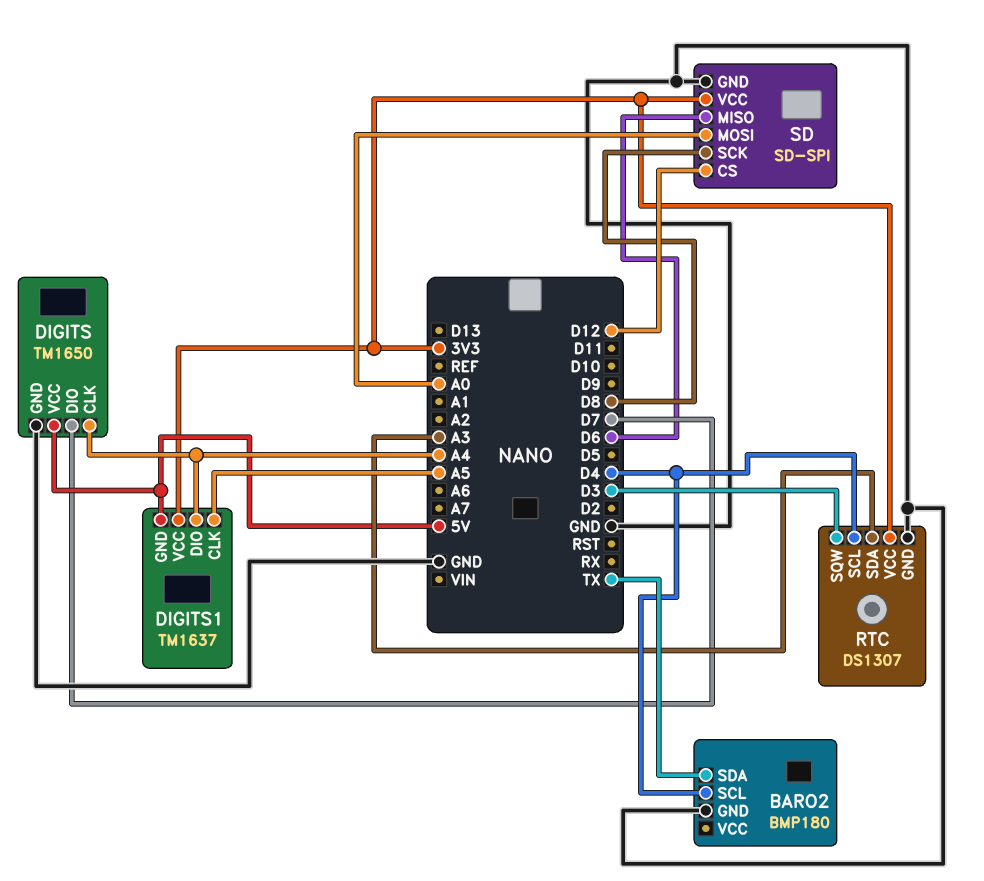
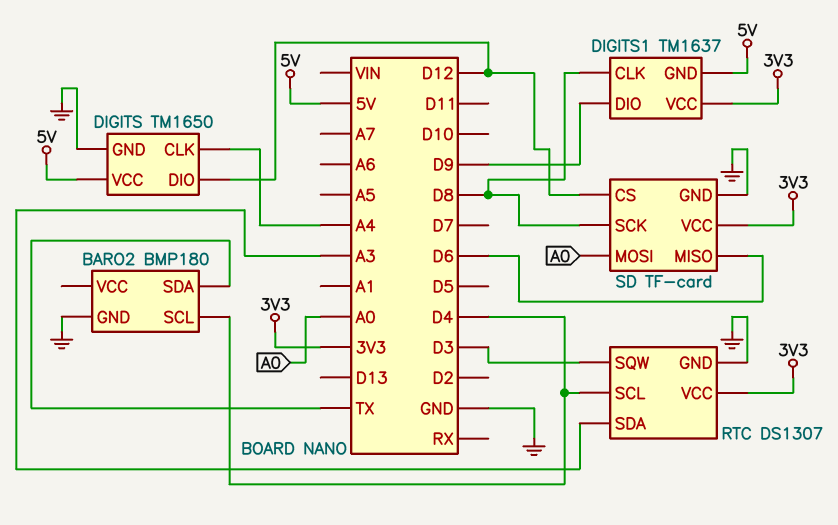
DIGITS pin DIO: D7 -> D12
DIGITS1 pin CLK: A5 -> D8
DIGITS1 pin DIO: A4 -> D9
SD: SD-SPI -> TF-card

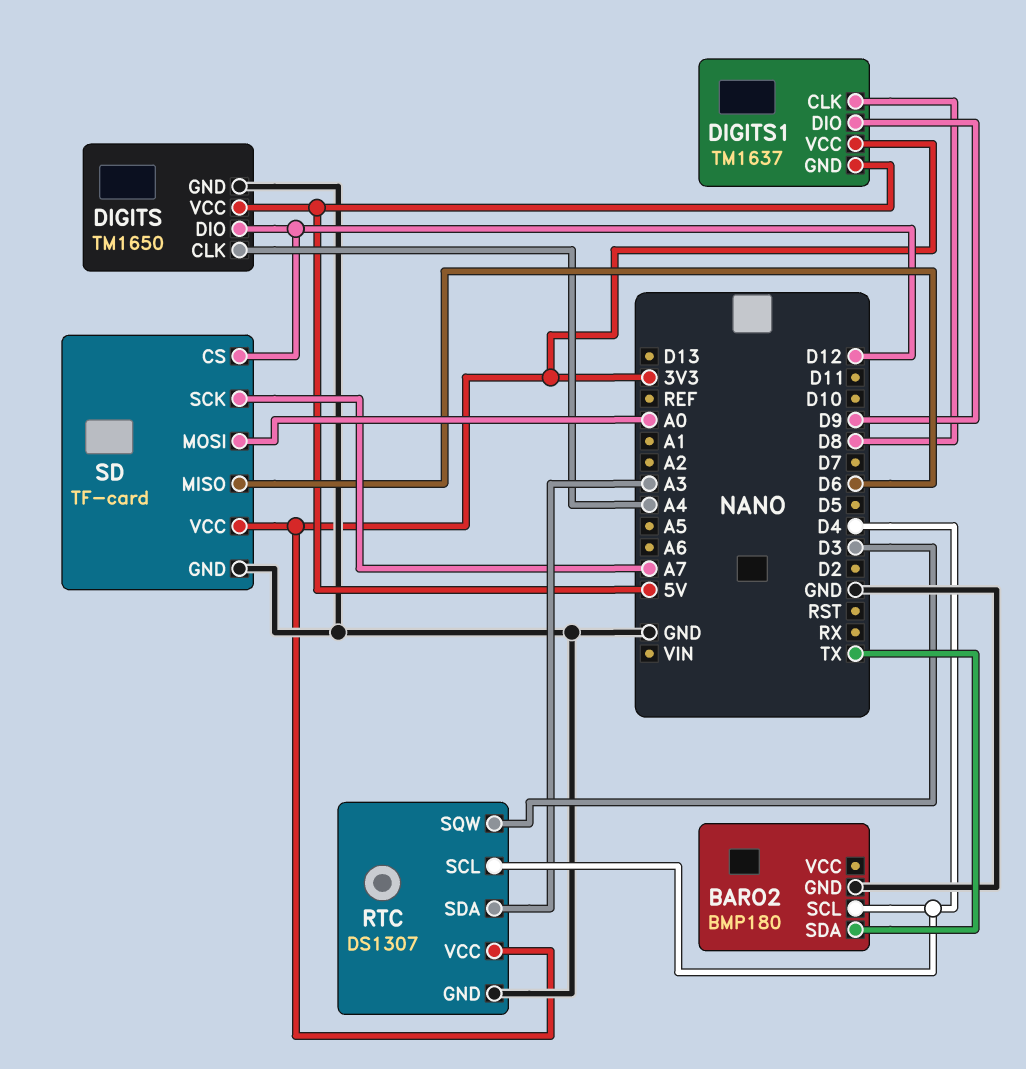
SD pin SCK: D8 -> A7

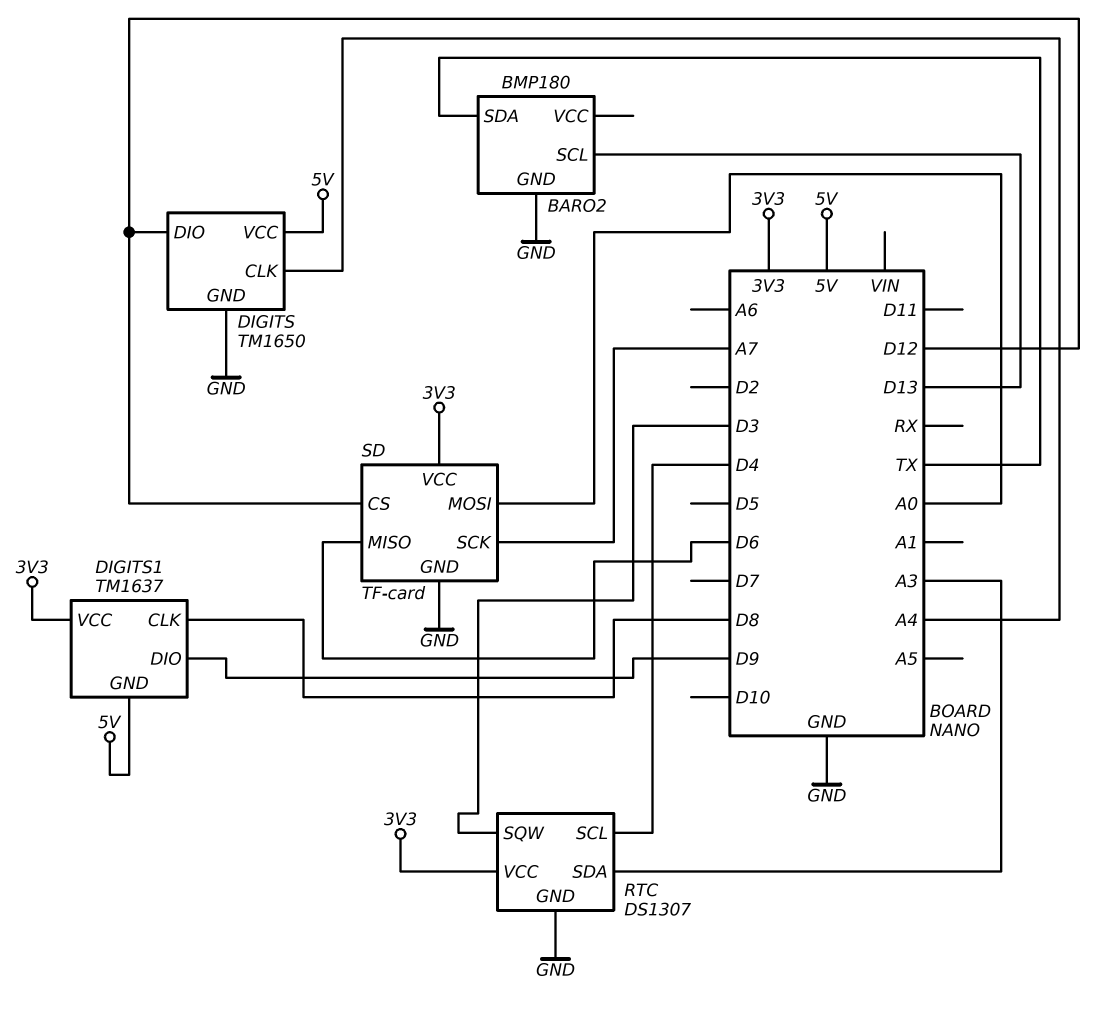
BARO2 pin SCL: D4 -> D13

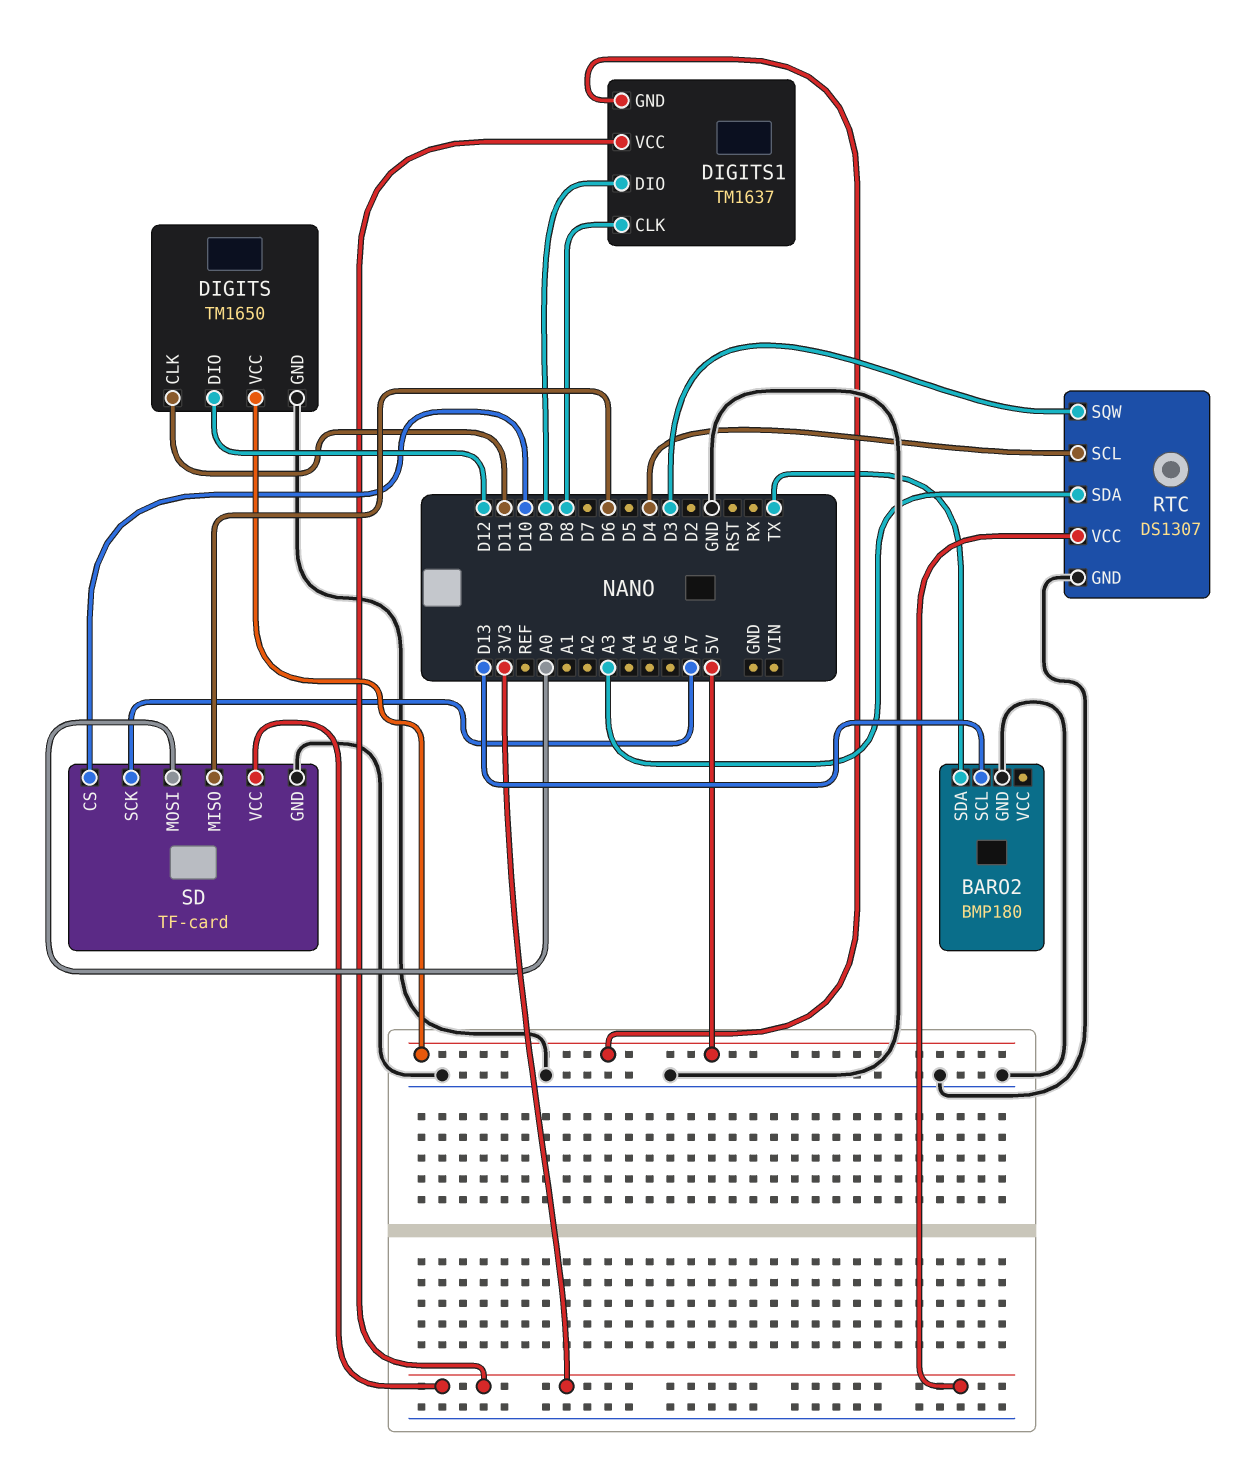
DIGITS pin CLK: A4 -> D11
SD pin CS: D12 -> D10

